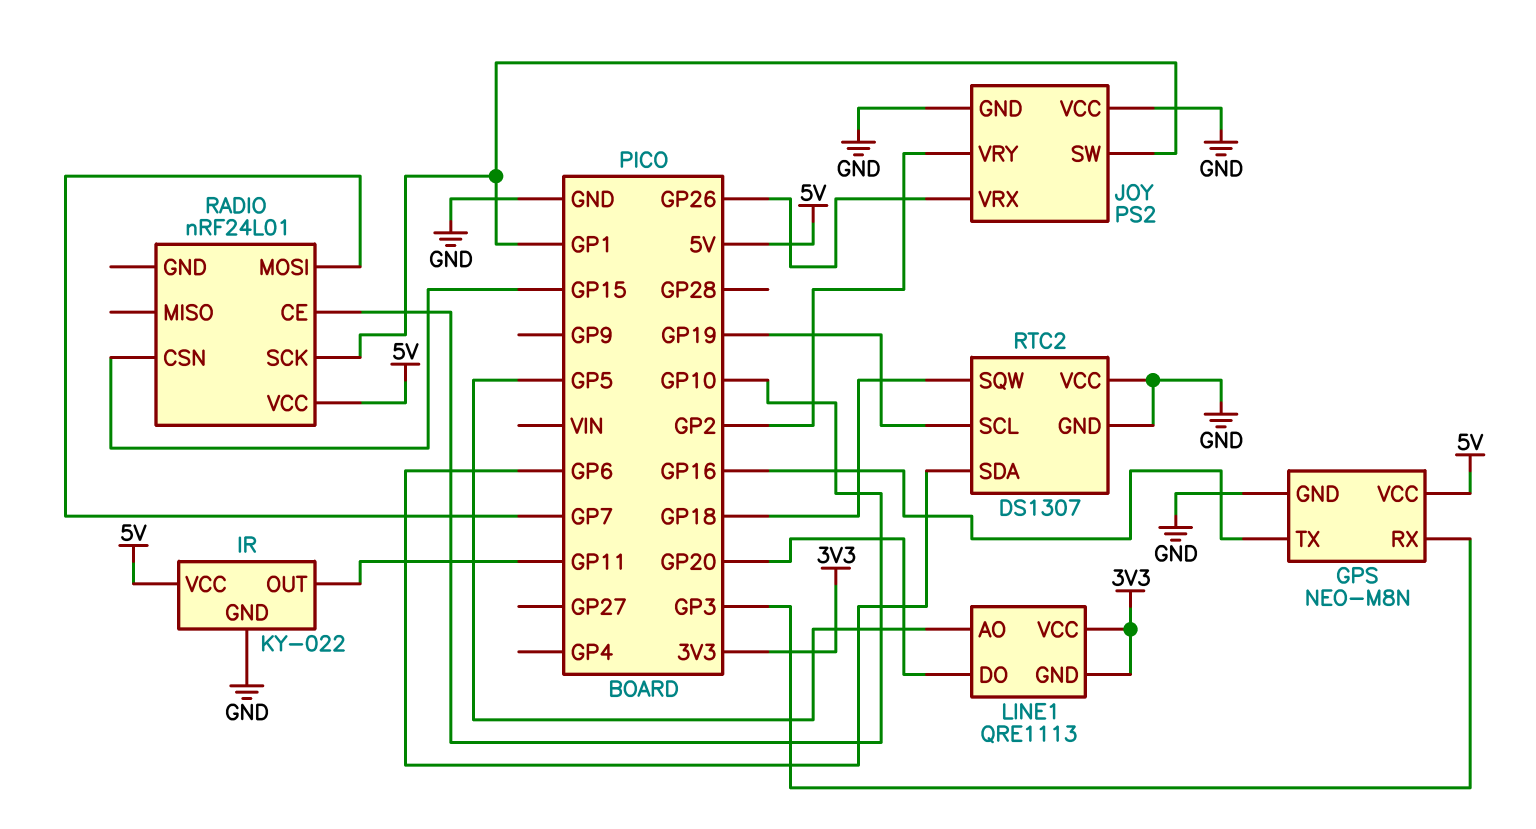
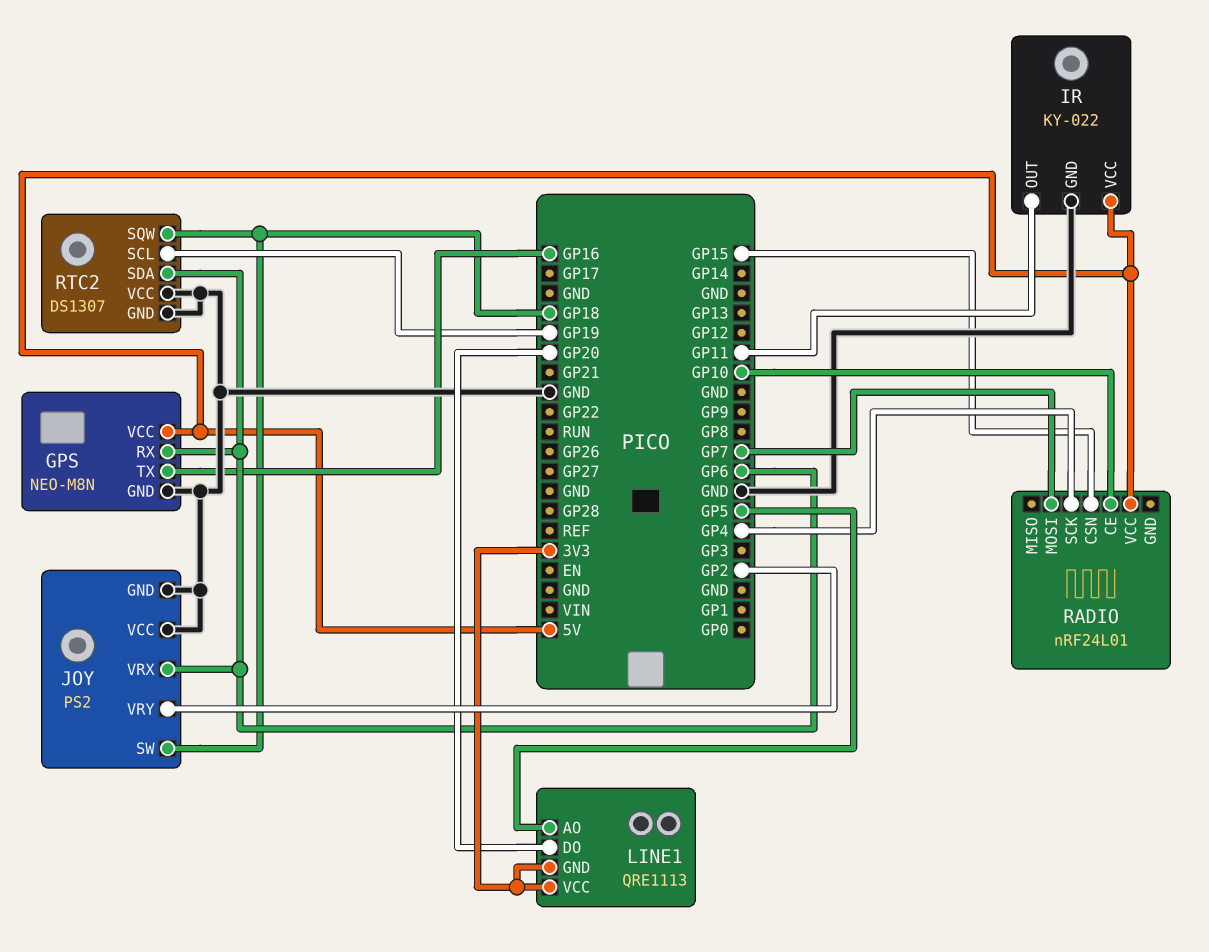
GPS pin RX: GP3 -> GP6
JOY pin SW: GP1 -> GP18
JOY pin VRX: GP26 -> GP6
RADIO pin SCK: GP1 -> GP4

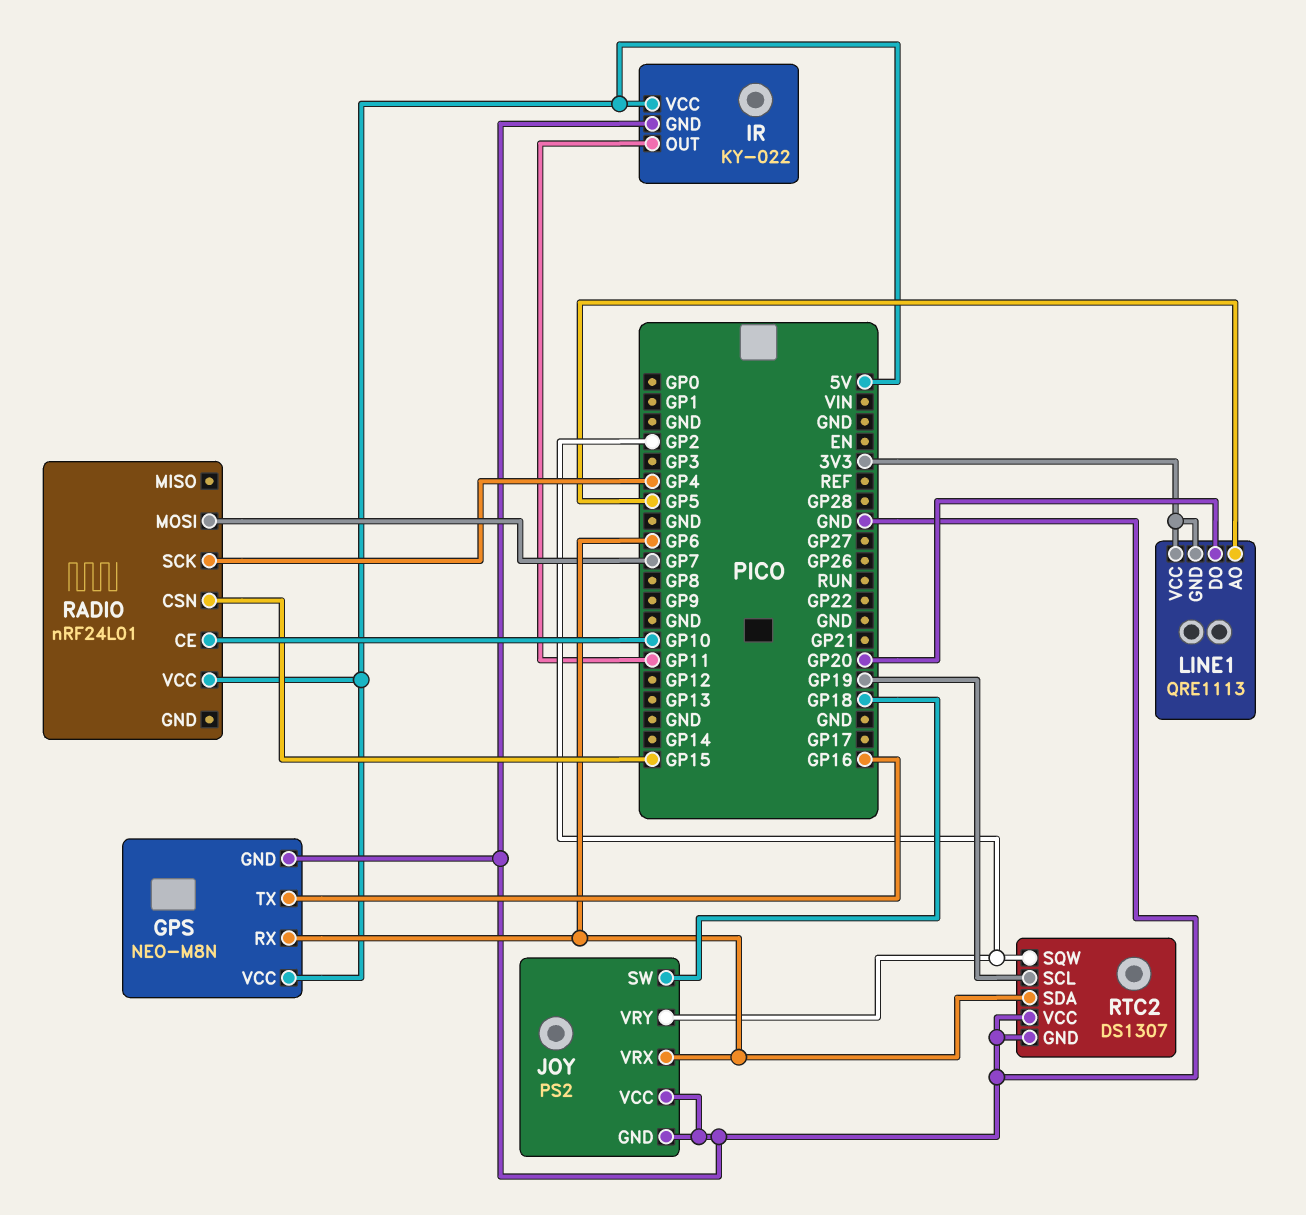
RTC2 pin SQW: GP18 -> GP2

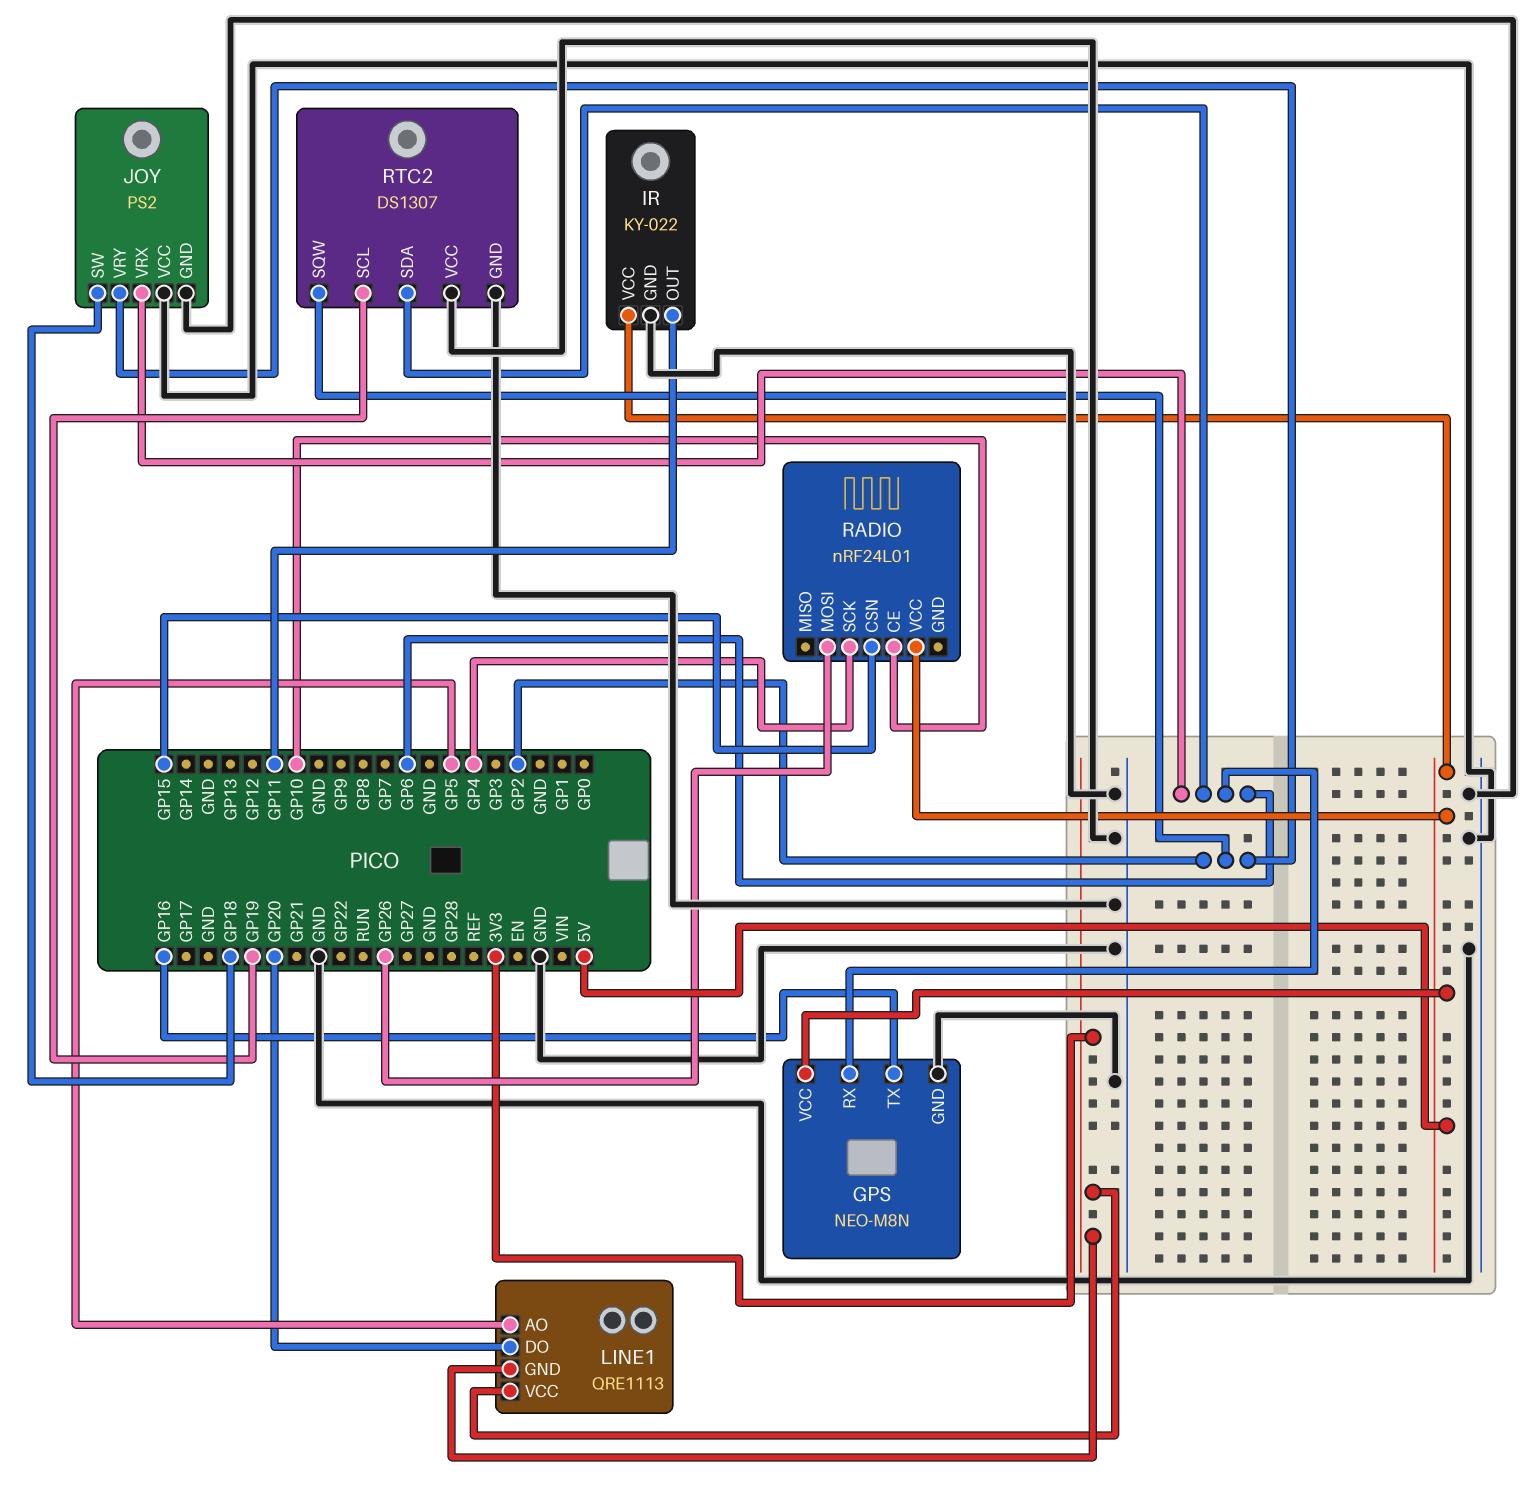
RADIO pin MOSI: GP7 -> GP26

